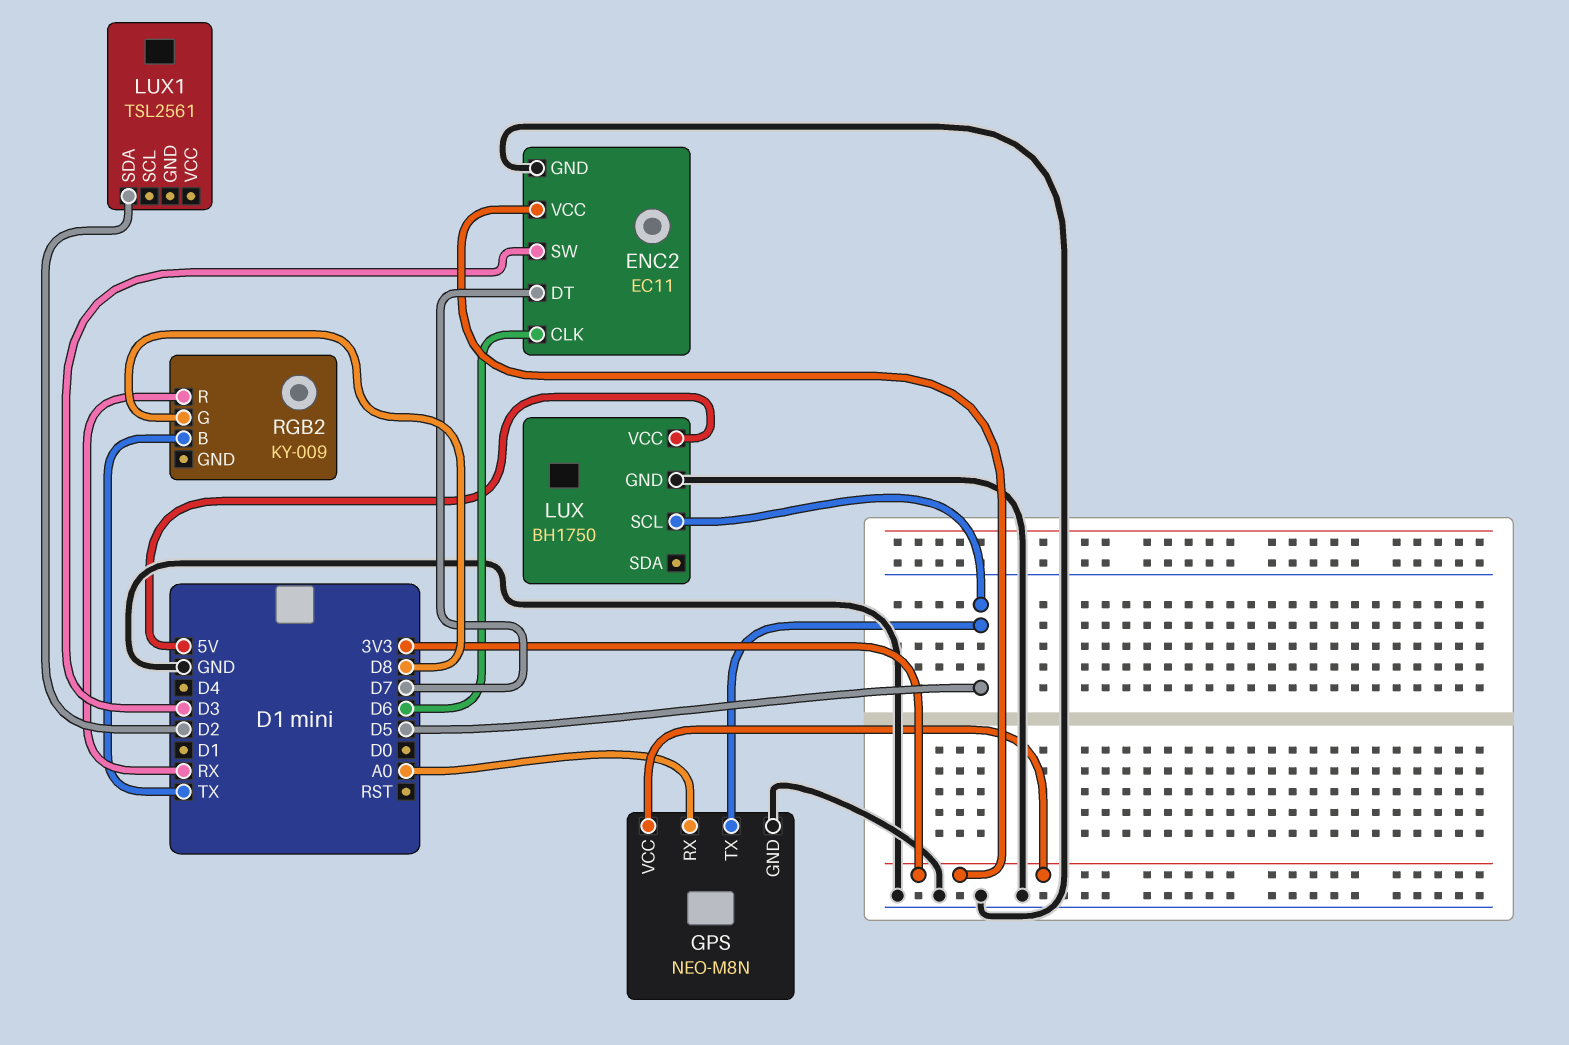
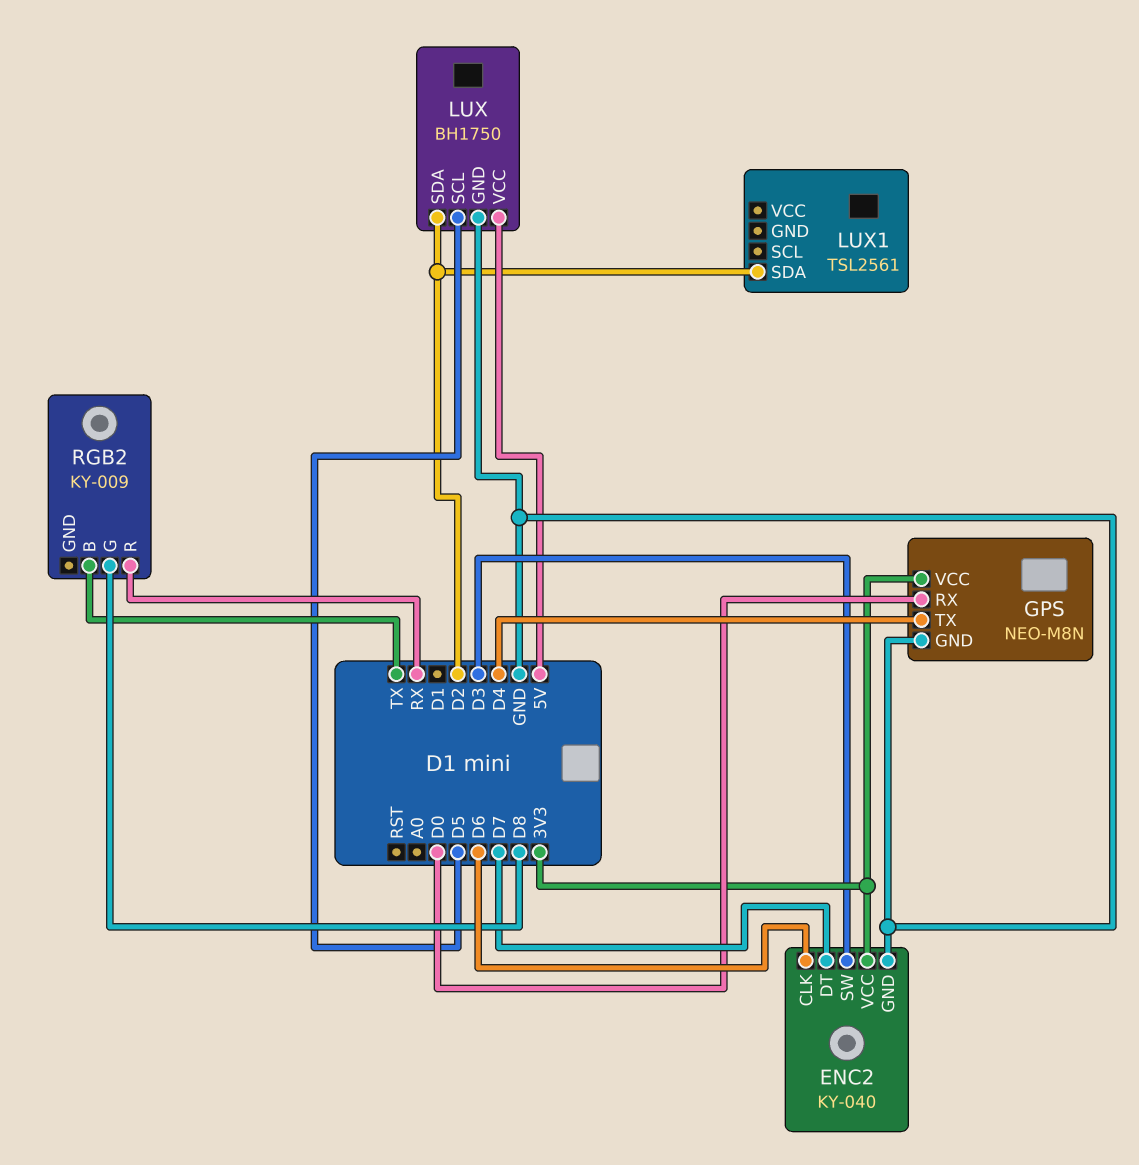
ENC2: EC11 -> KY-040
GPS pin RX: A0 -> D0
GPS pin TX: D5 -> D4
LUX pin SDA: none -> D2

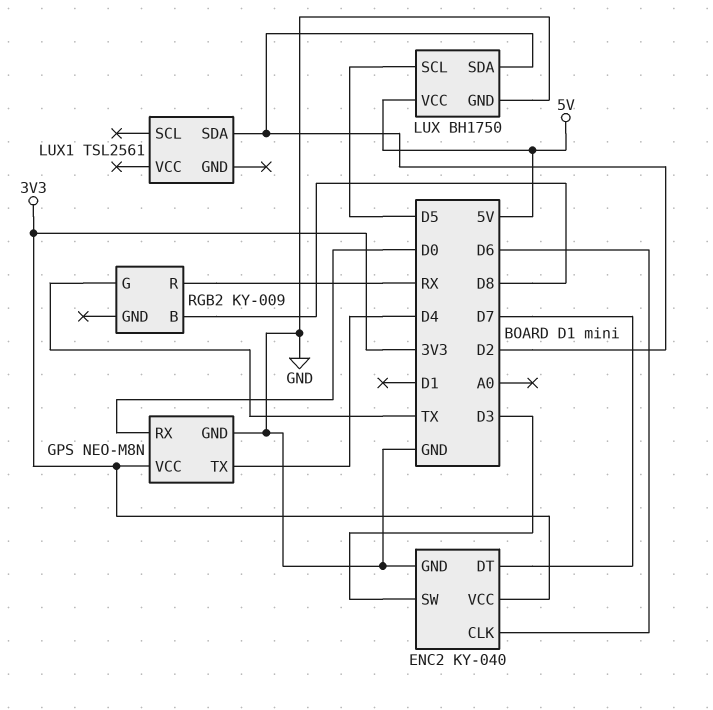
RGB2 pin B: TX -> D8
RGB2 pin G: D8 -> TX

